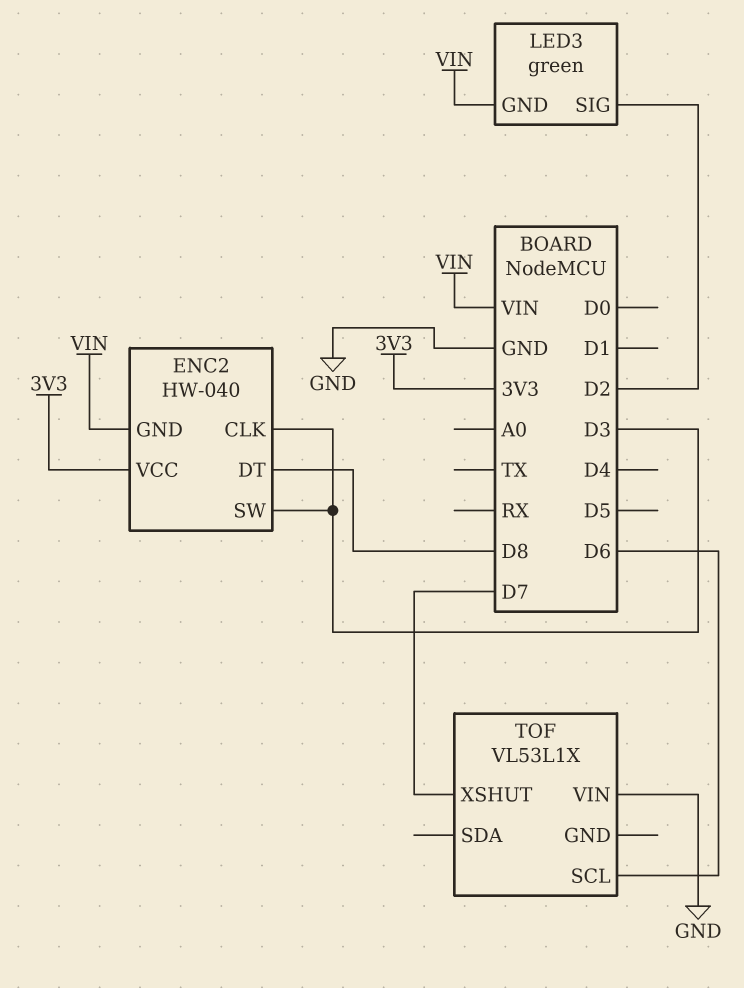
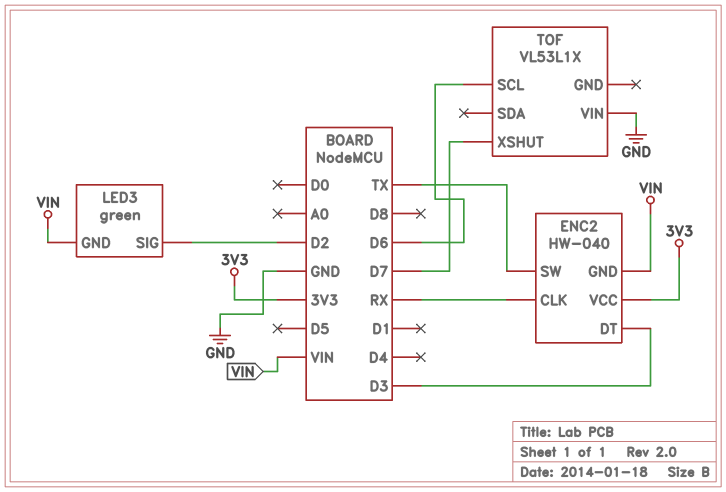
ENC2 pin CLK: D3 -> RX
ENC2 pin DT: D8 -> D3
ENC2 pin SW: D3 -> TX

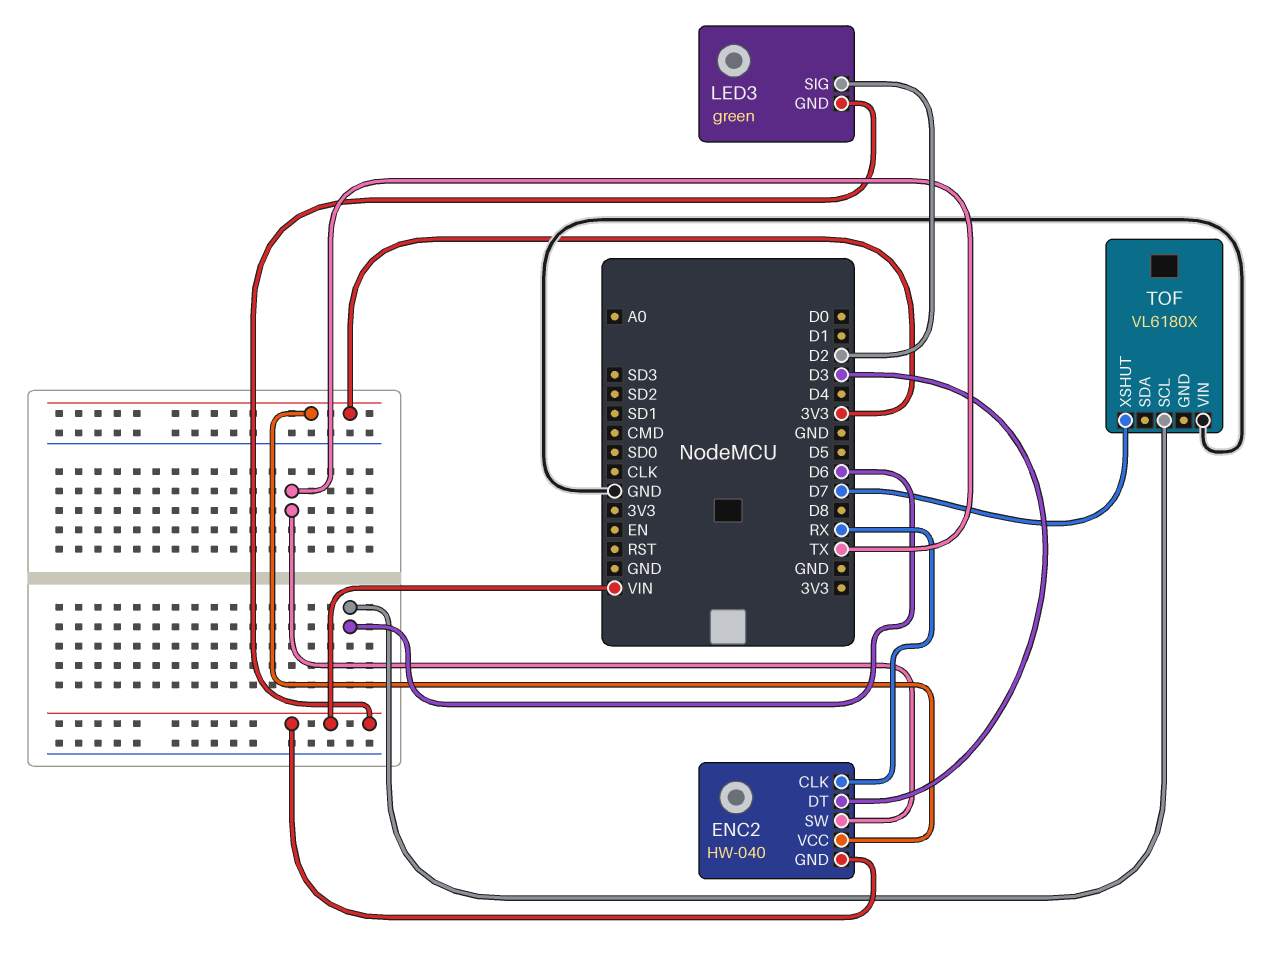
TOF: VL53L1X -> VL6180X

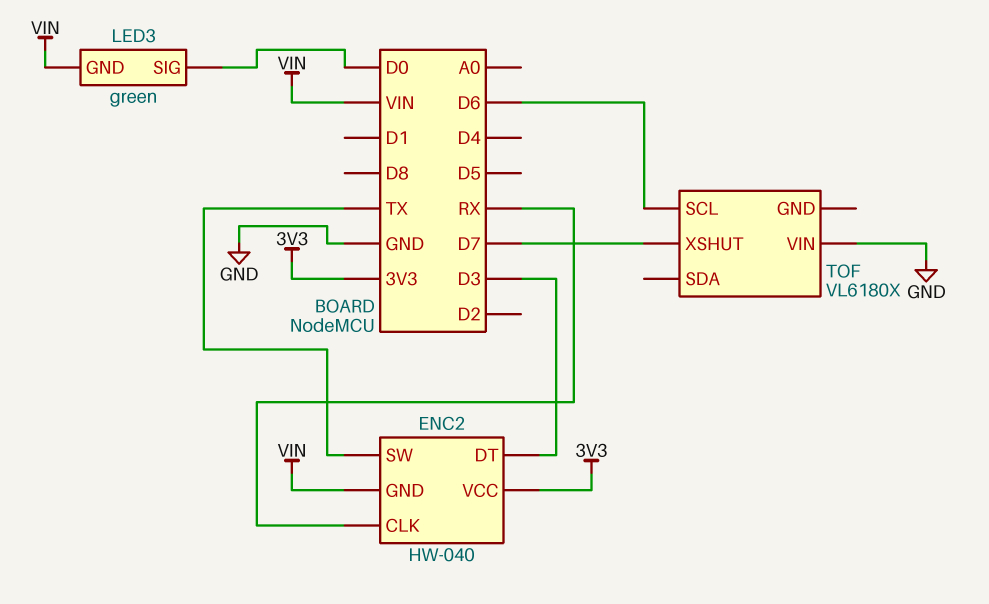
LED3 pin SIG: D2 -> D0

